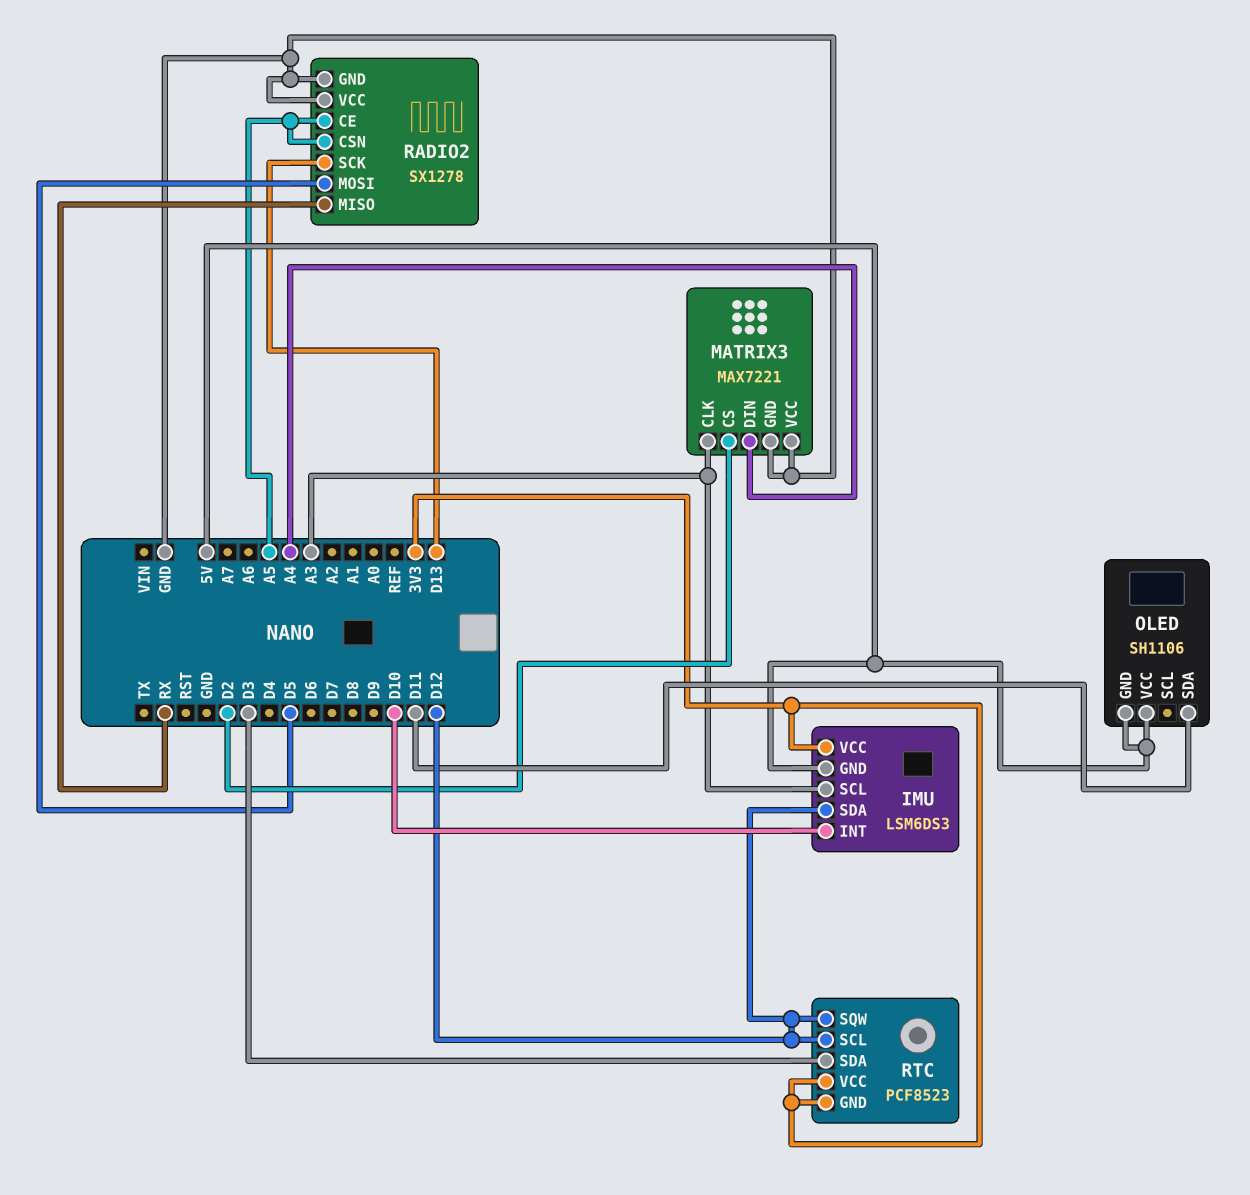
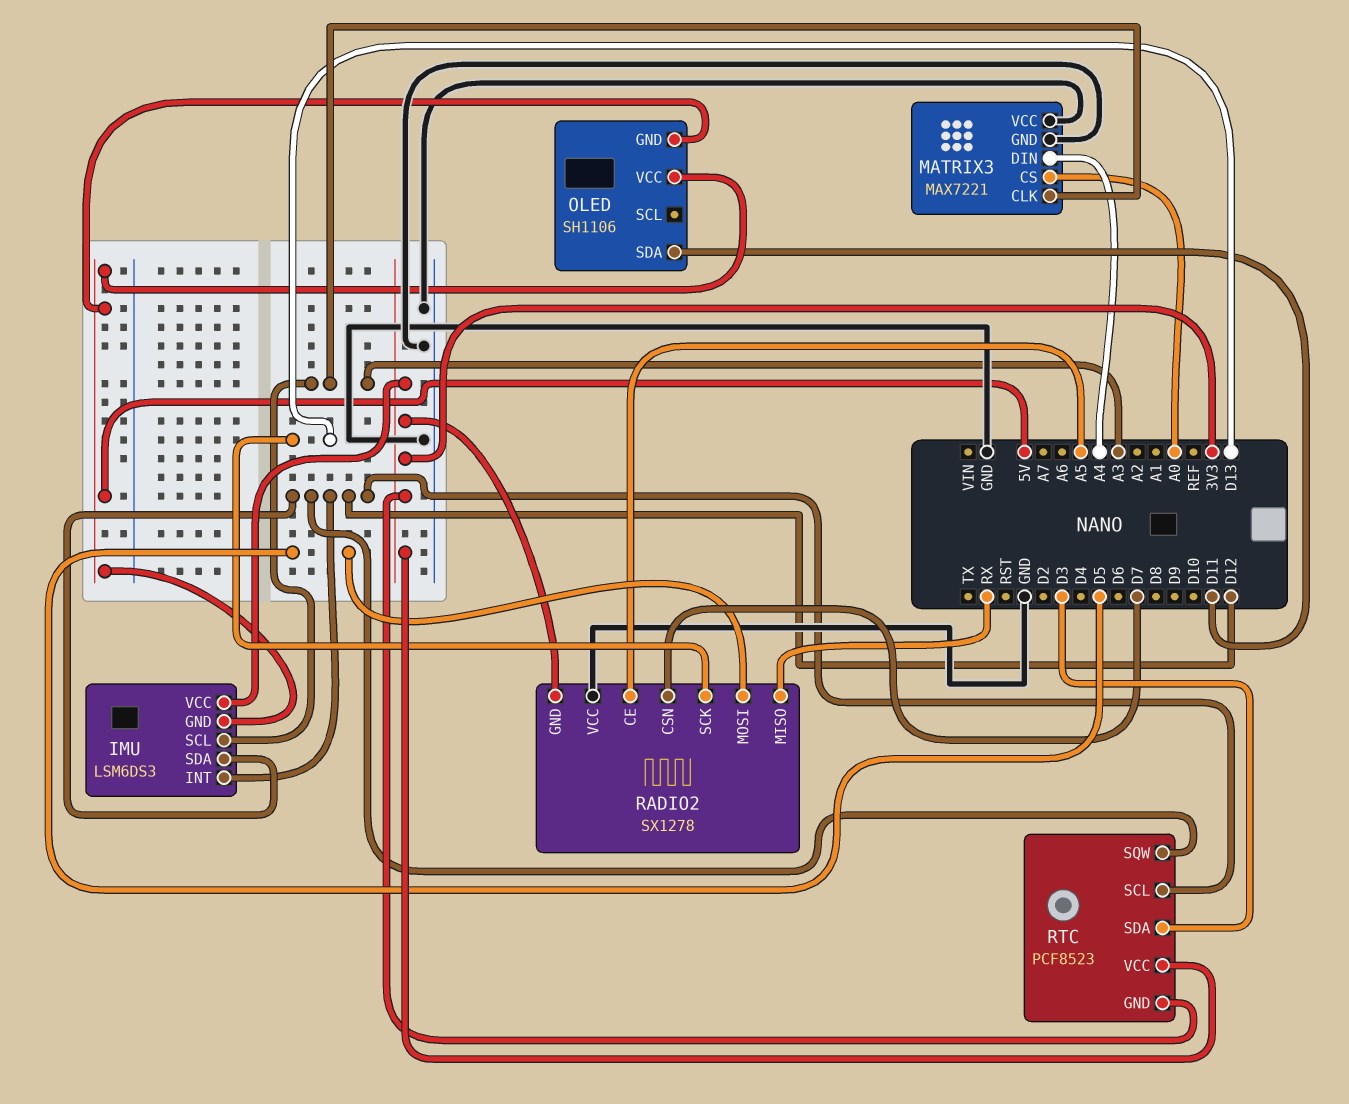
IMU pin INT: D10 -> D12
MATRIX3 pin CS: D2 -> A0
RADIO2 pin CSN: A5 -> D7
RADIO2 pin GND: GND -> 3V3

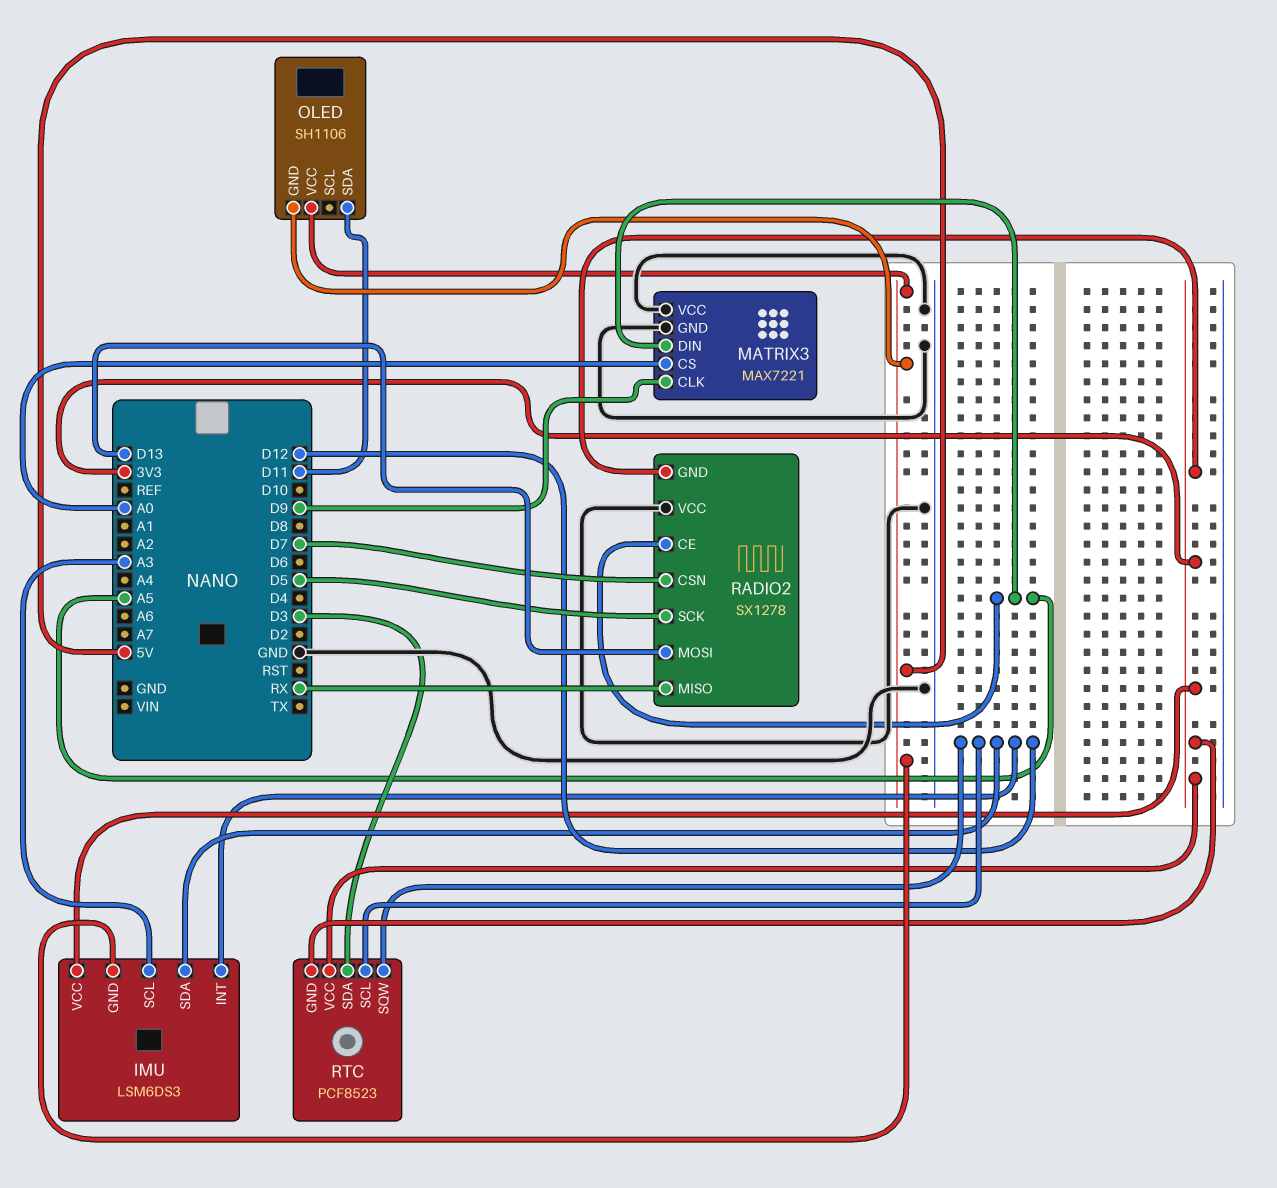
MATRIX3 pin CLK: A3 -> D9
MATRIX3 pin DIN: A4 -> A5
RADIO2 pin MOSI: D5 -> D13
RADIO2 pin SCK: D13 -> D5

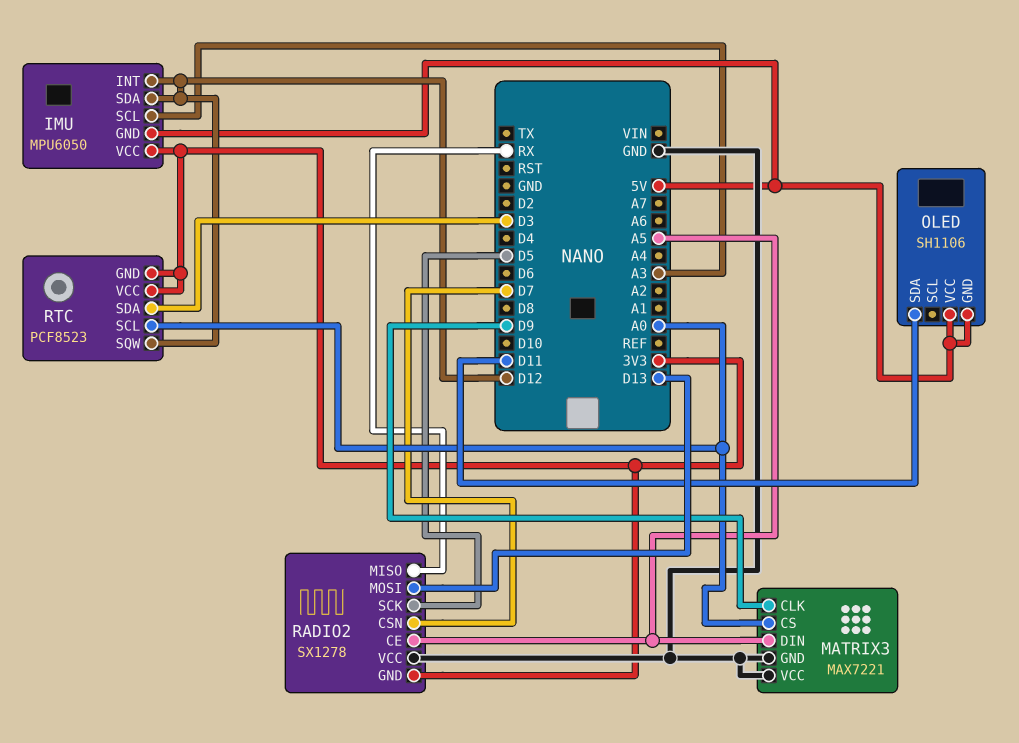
IMU: LSM6DS3 -> MPU6050
RTC pin SCL: D12 -> A0

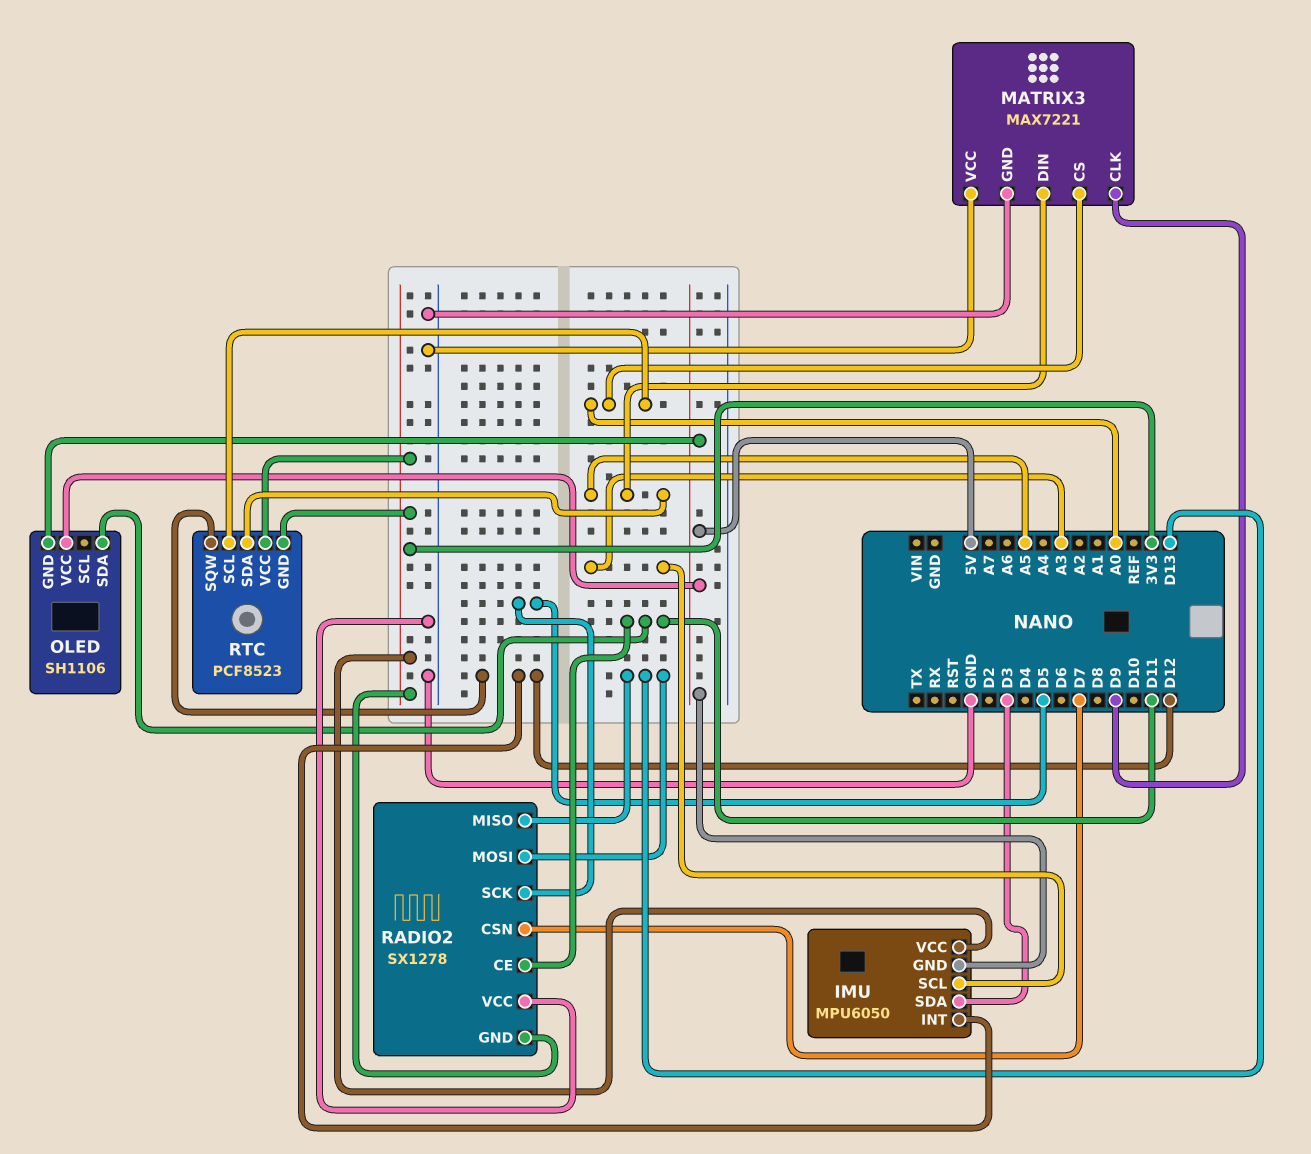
IMU pin SDA: D12 -> D3
RADIO2 pin CE: A5 -> D11
RADIO2 pin MISO: RX -> D13
RTC pin SDA: D3 -> A5

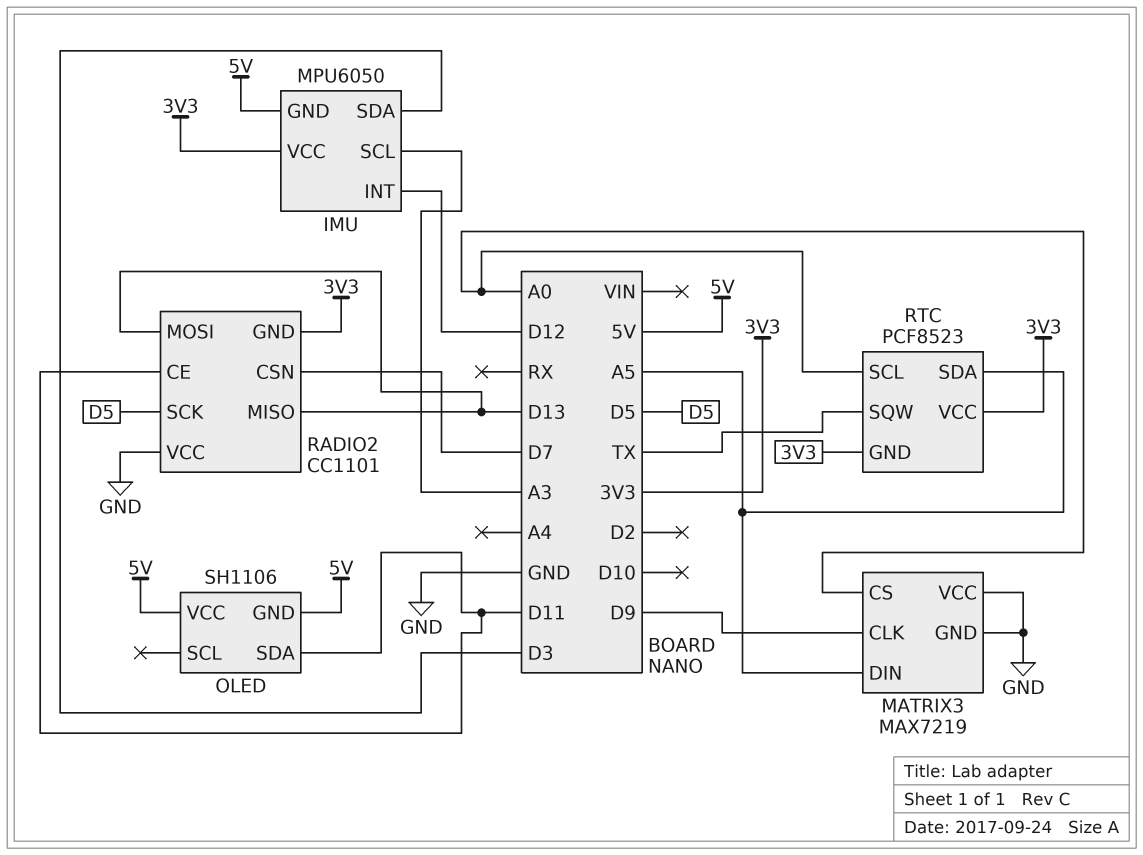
MATRIX3: MAX7221 -> MAX7219
RADIO2: SX1278 -> CC1101
RTC pin SQW: D12 -> TX

